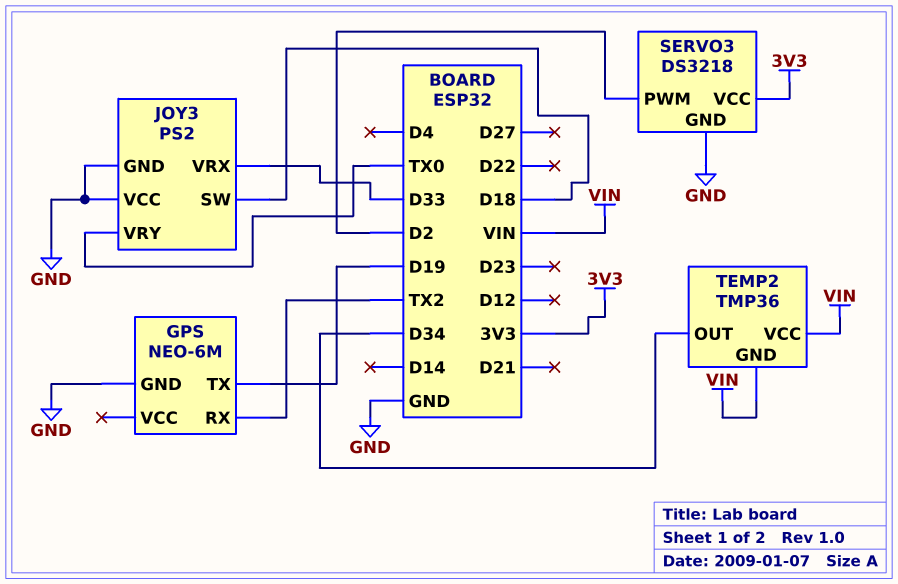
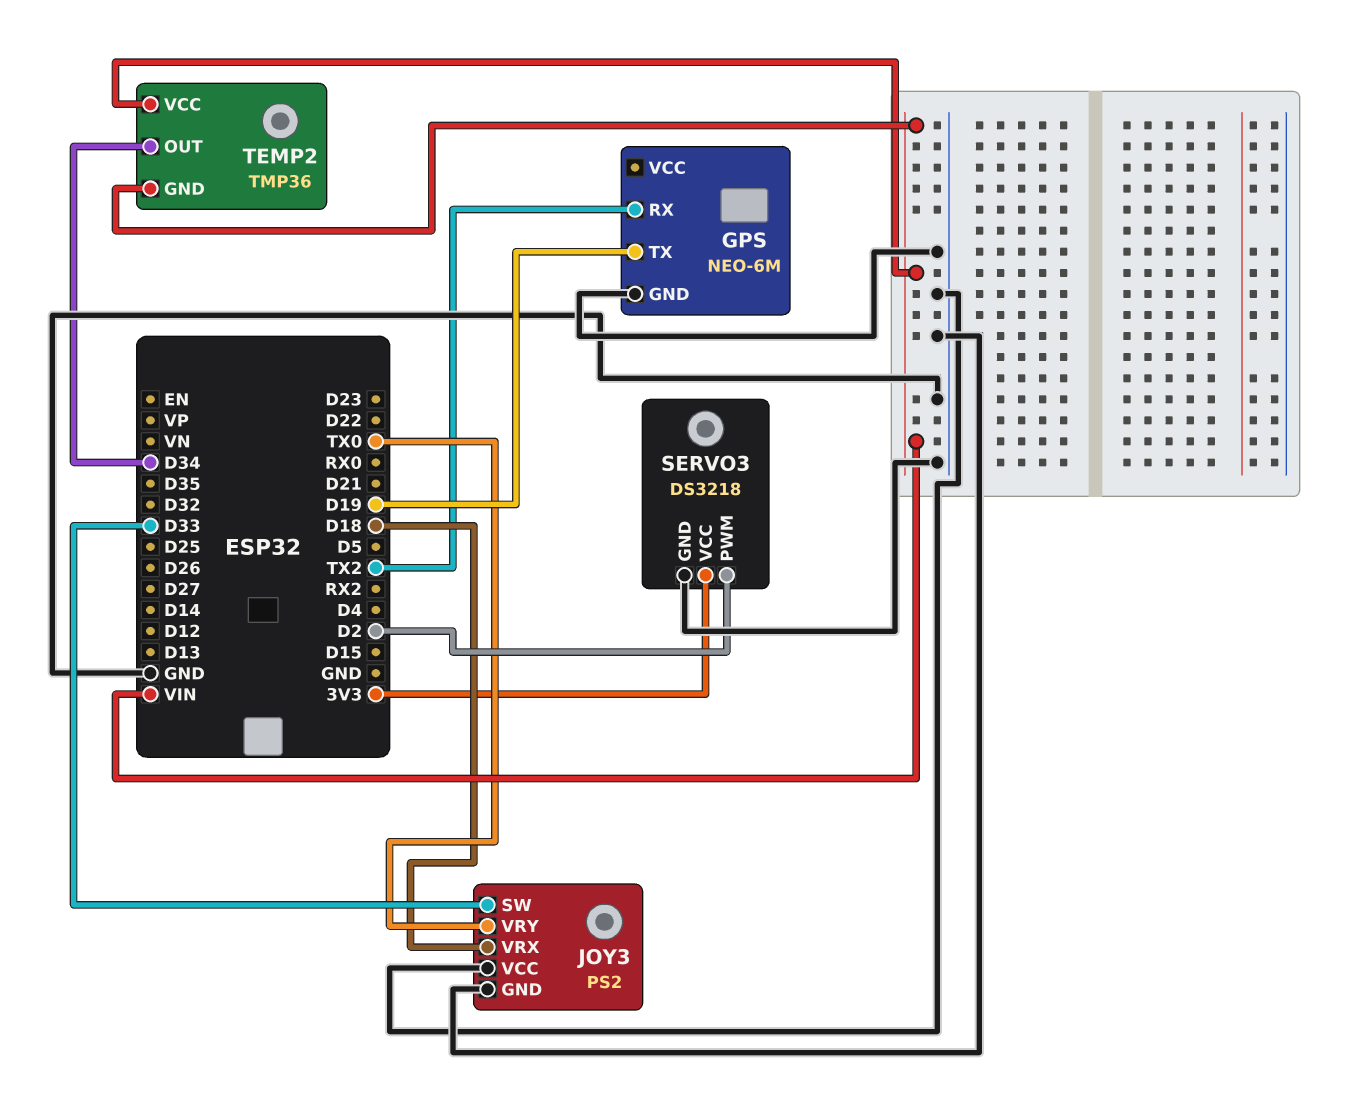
JOY3 pin SW: D18 -> D33
JOY3 pin VRX: D33 -> D18

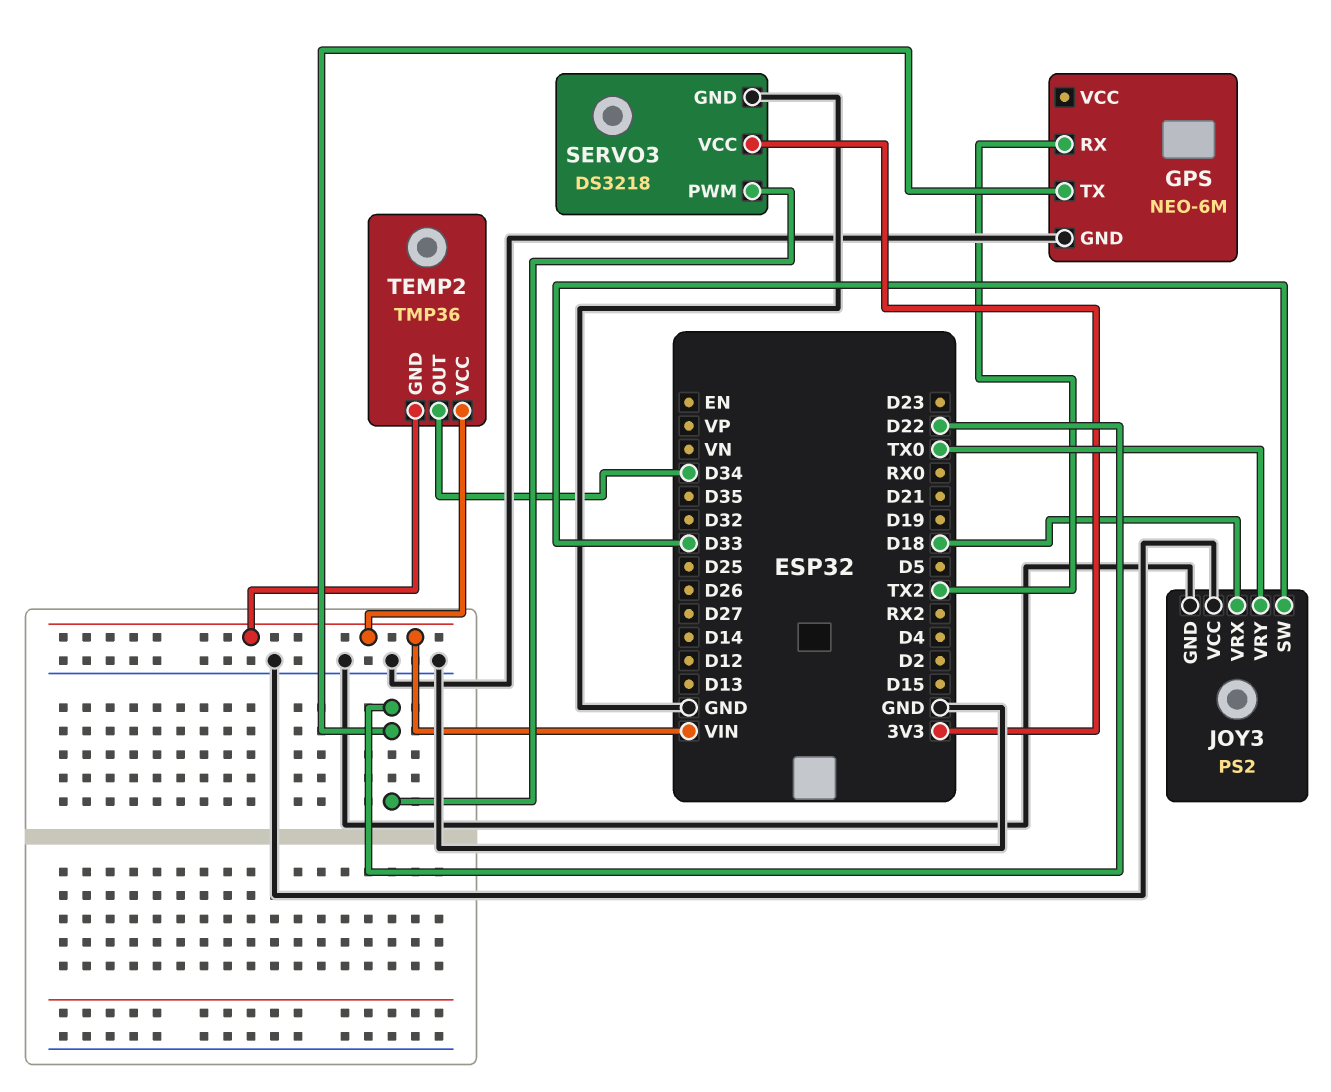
GPS pin TX: D19 -> D22
SERVO3 pin PWM: D2 -> D22

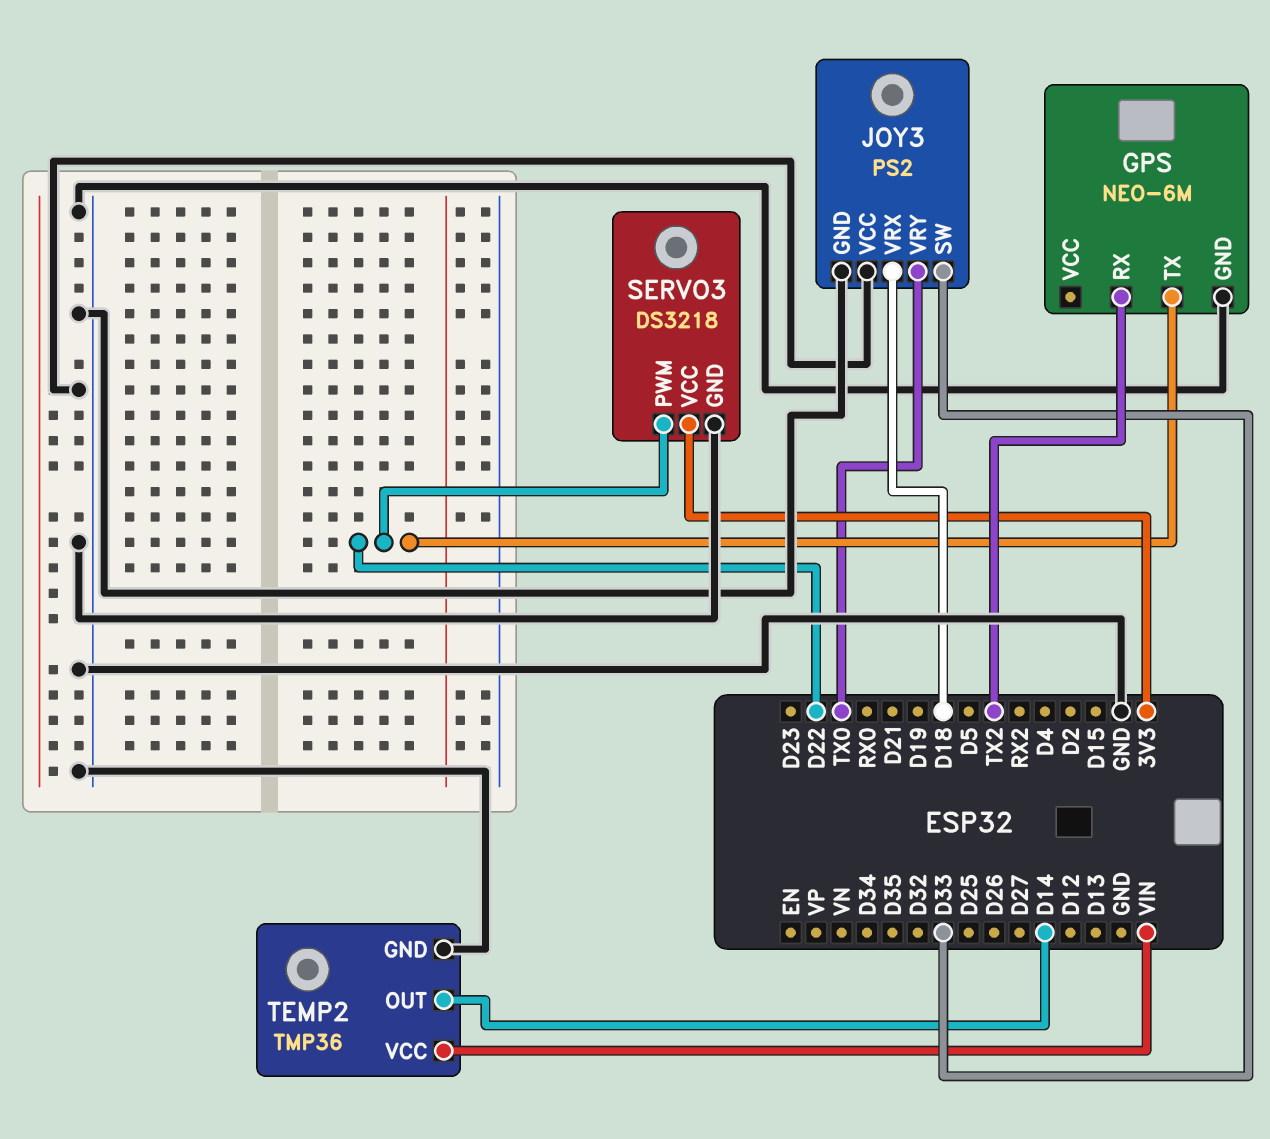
TEMP2 pin GND: VIN -> GND
TEMP2 pin OUT: D34 -> D14

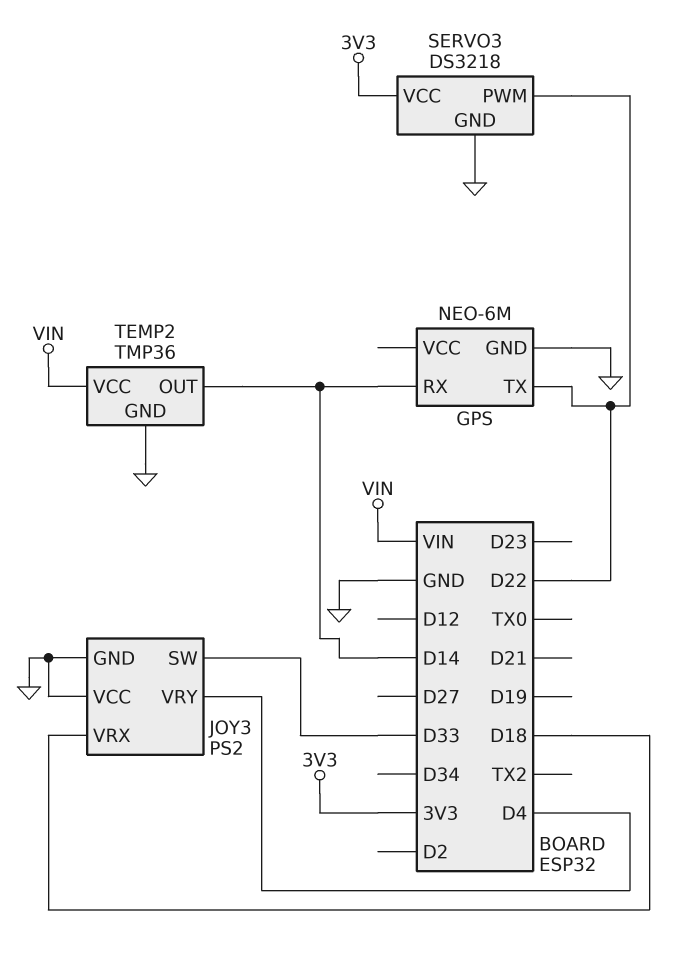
GPS pin RX: TX2 -> D14
JOY3 pin VRY: TX0 -> D4

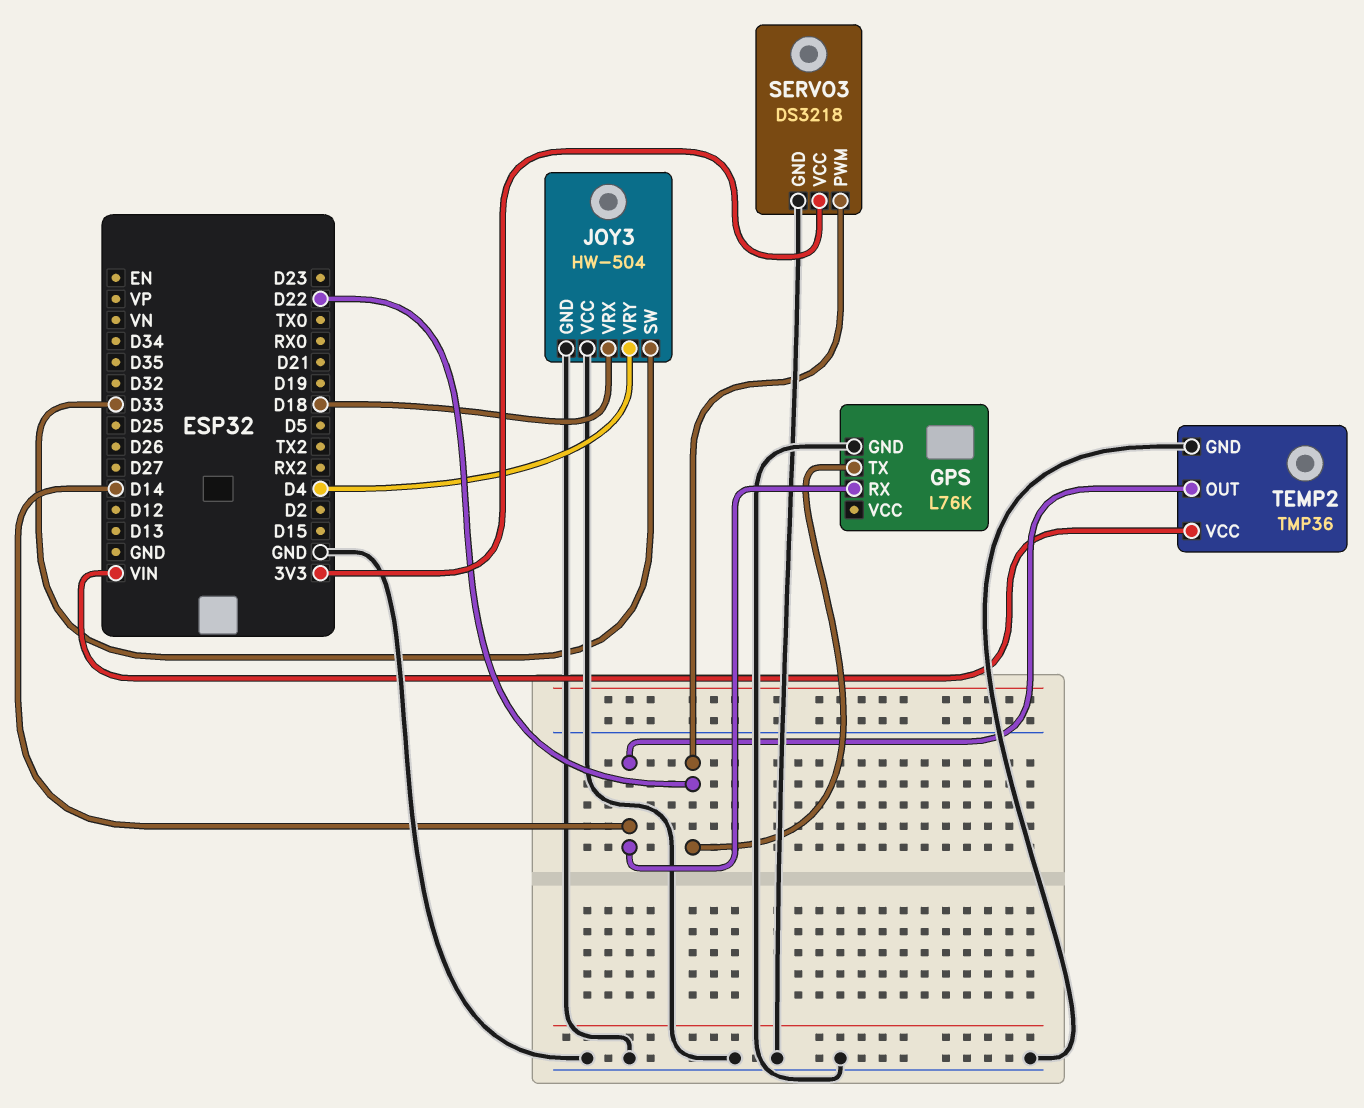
GPS: NEO-6M -> L76K
JOY3: PS2 -> HW-504

